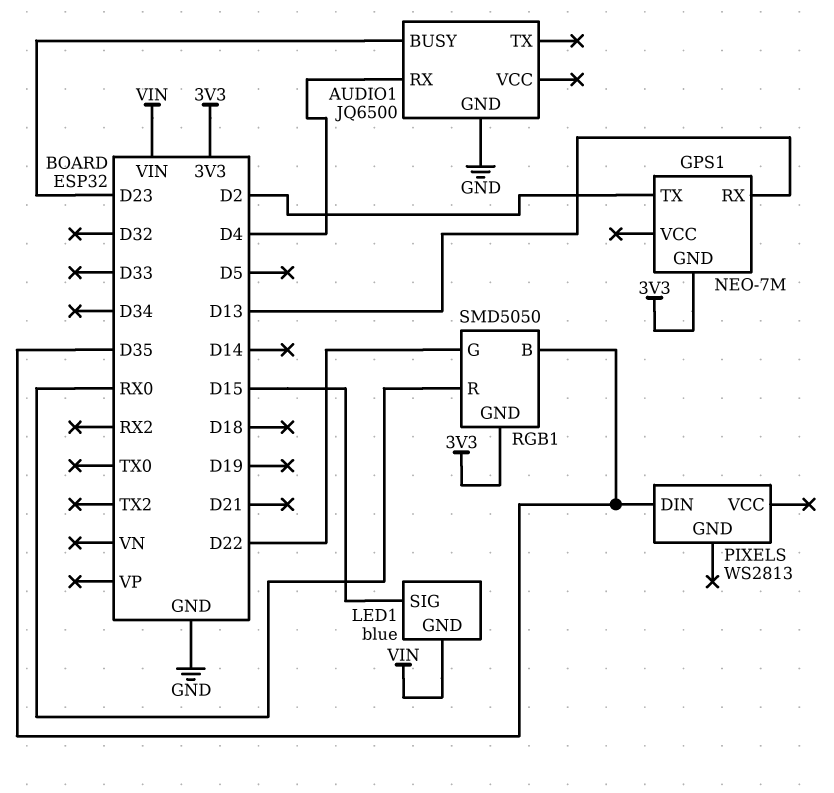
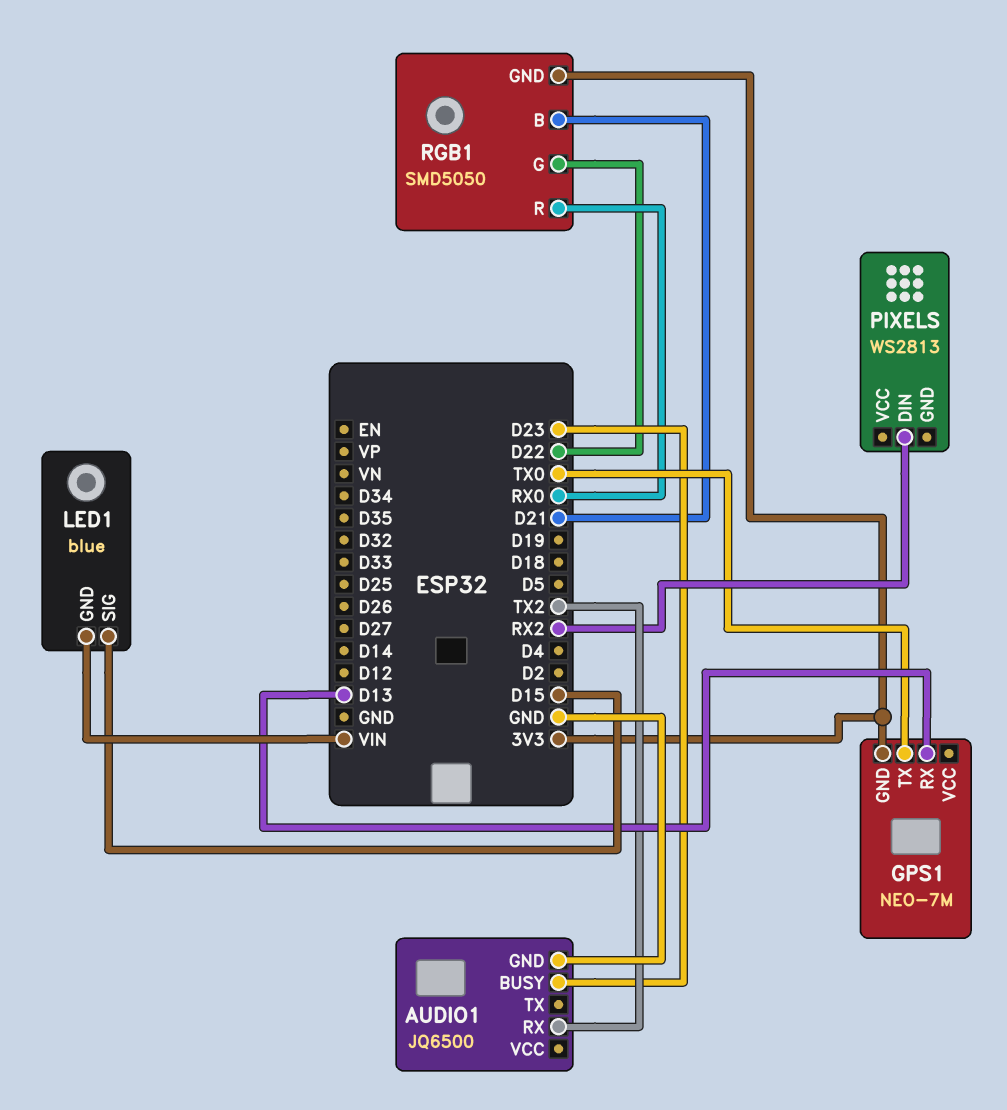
AUDIO1 pin RX: D4 -> TX2
GPS1 pin TX: D2 -> TX0
PIXELS pin DIN: D35 -> RX2
RGB1 pin B: D35 -> D21

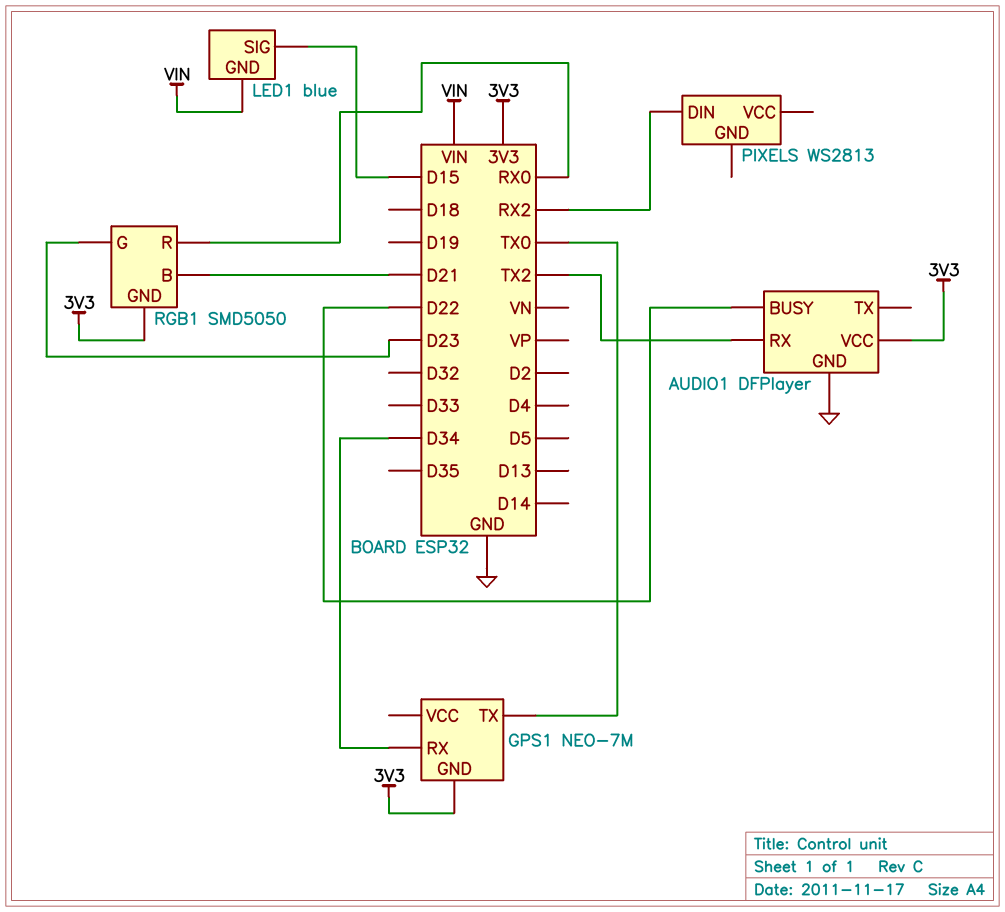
AUDIO1: JQ6500 -> DFPlayer
AUDIO1 pin BUSY: D23 -> D22
AUDIO1 pin VCC: none -> 3V3
GPS1 pin RX: D13 -> D34
RGB1 pin G: D22 -> D23

